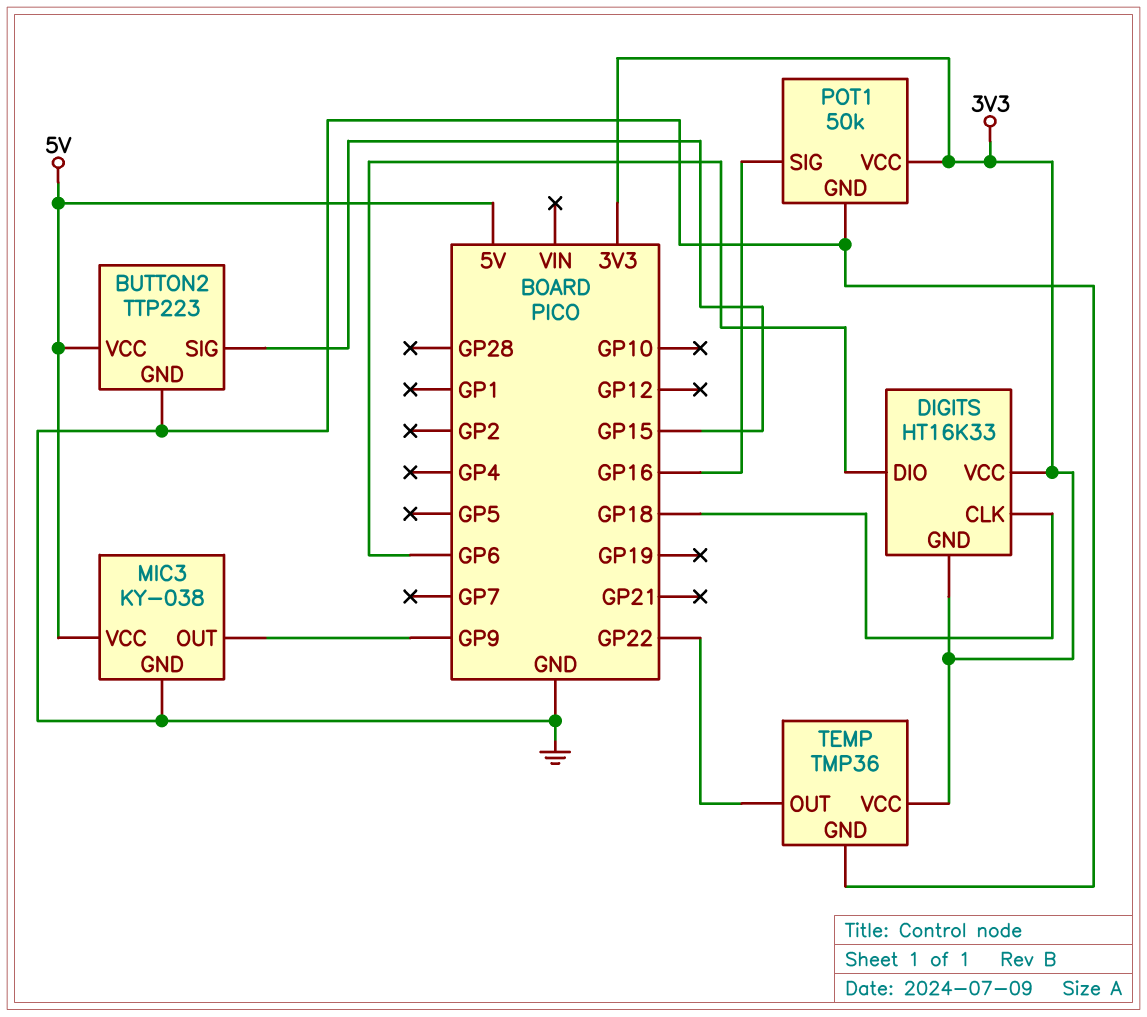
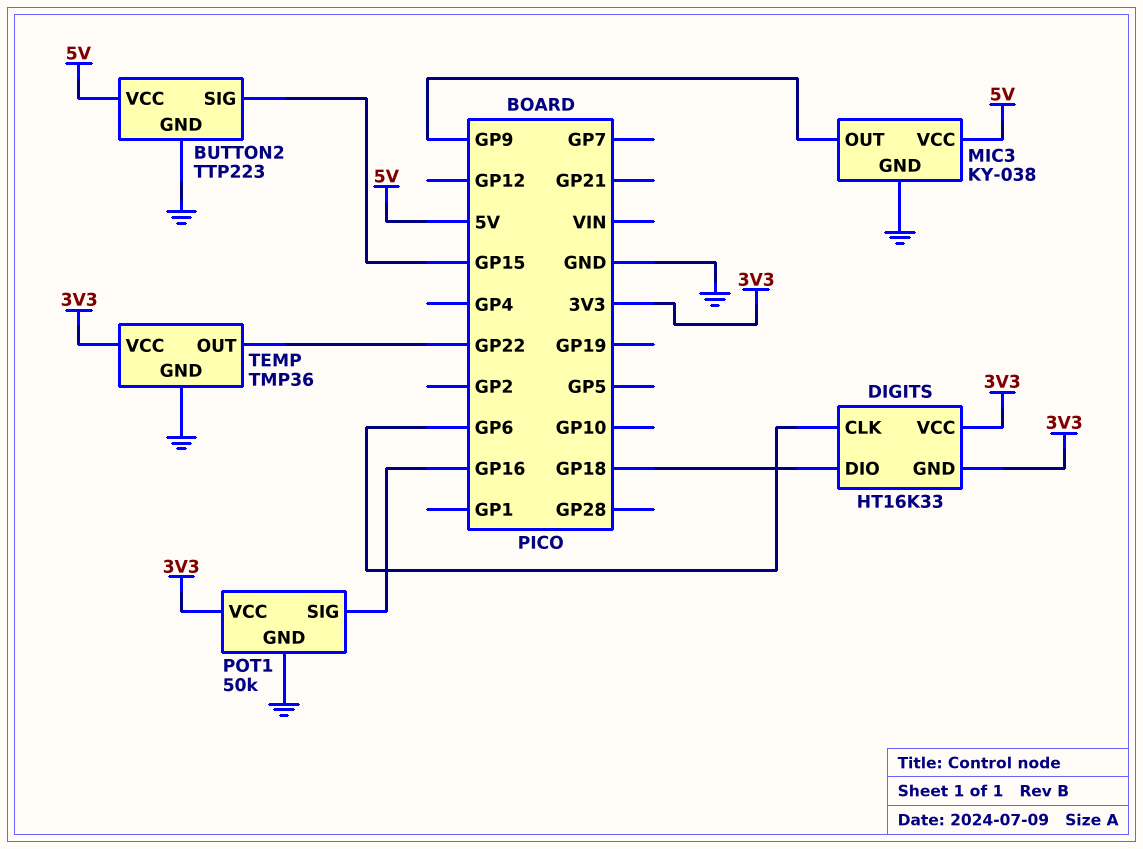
DIGITS pin CLK: GP18 -> GP6
DIGITS pin DIO: GP6 -> GP18

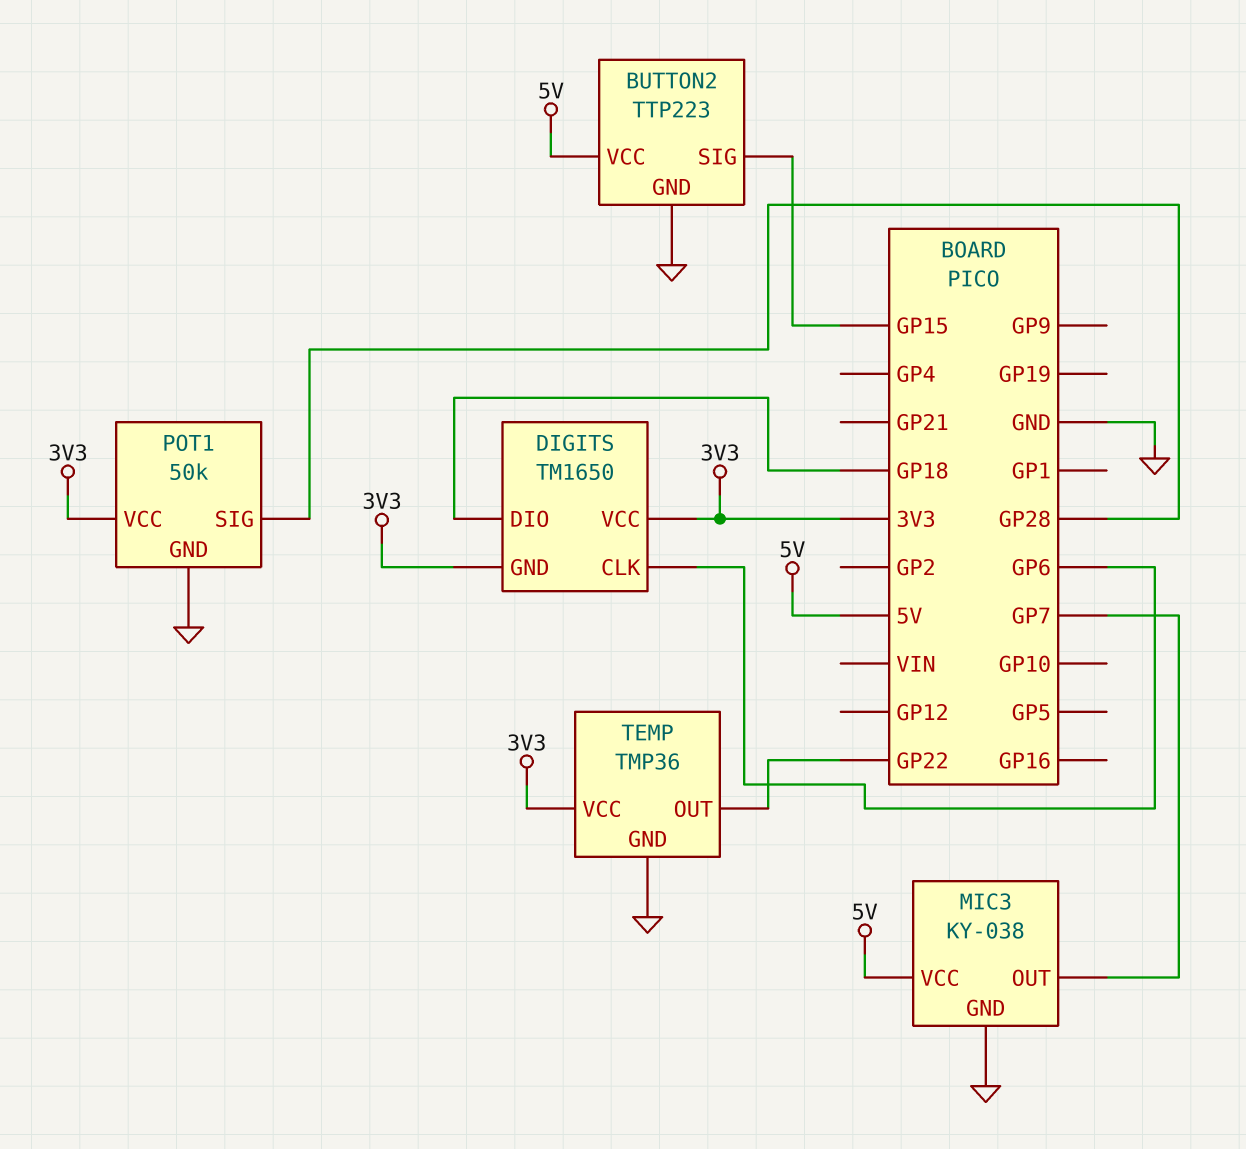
DIGITS: HT16K33 -> TM1650
MIC3 pin OUT: GP9 -> GP7
POT1 pin SIG: GP16 -> GP28

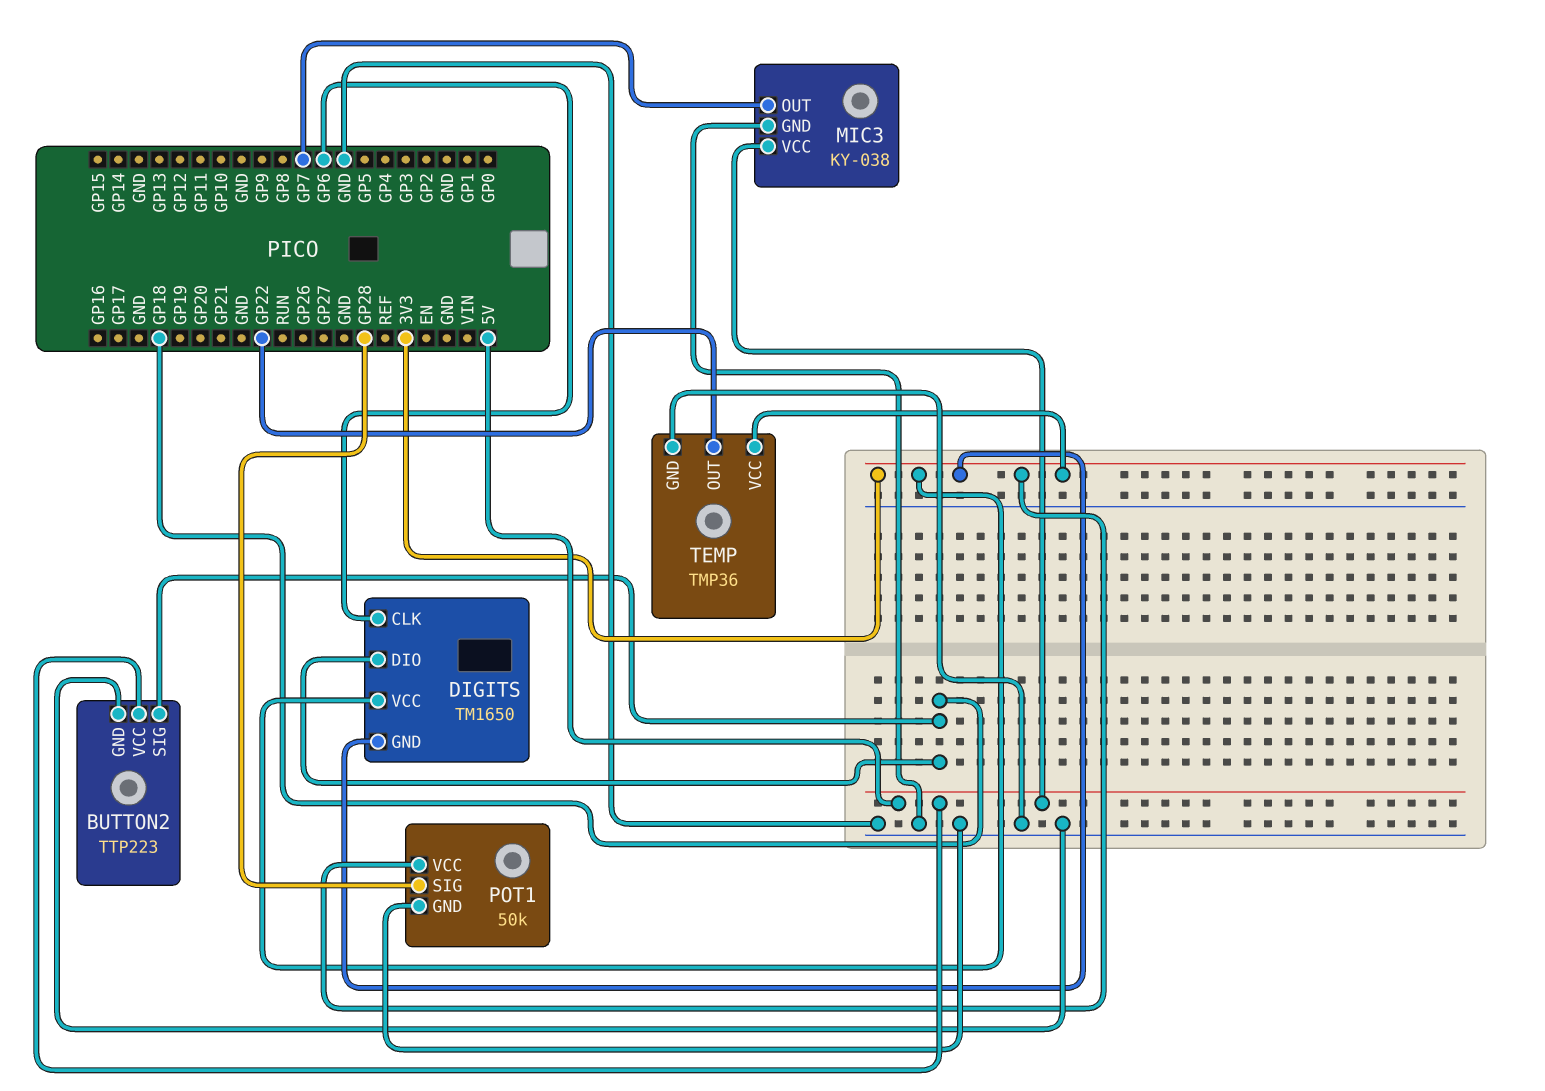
BUTTON2 pin SIG: GP15 -> GP18

